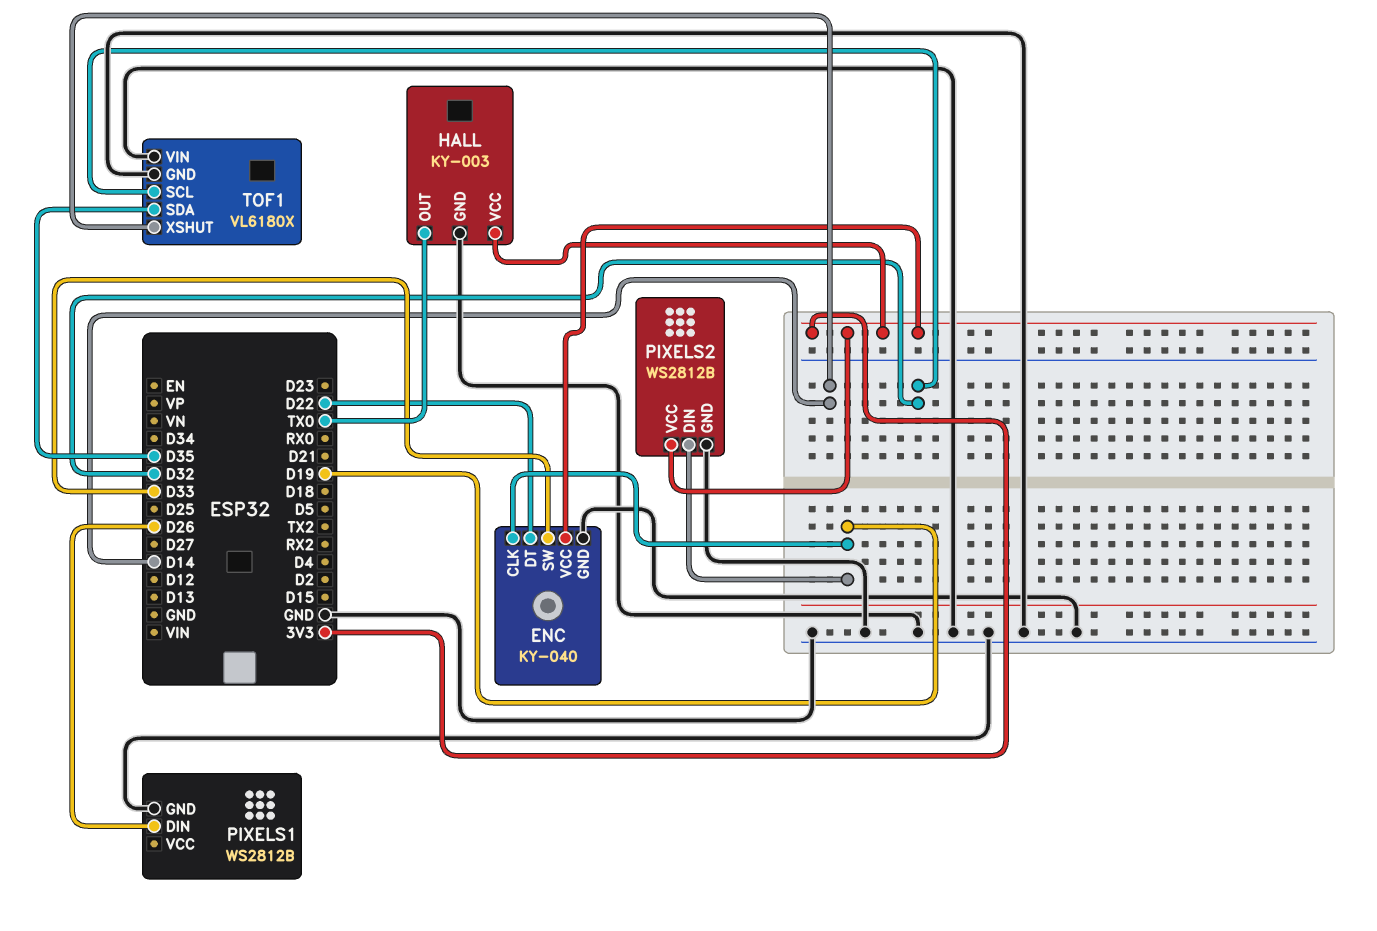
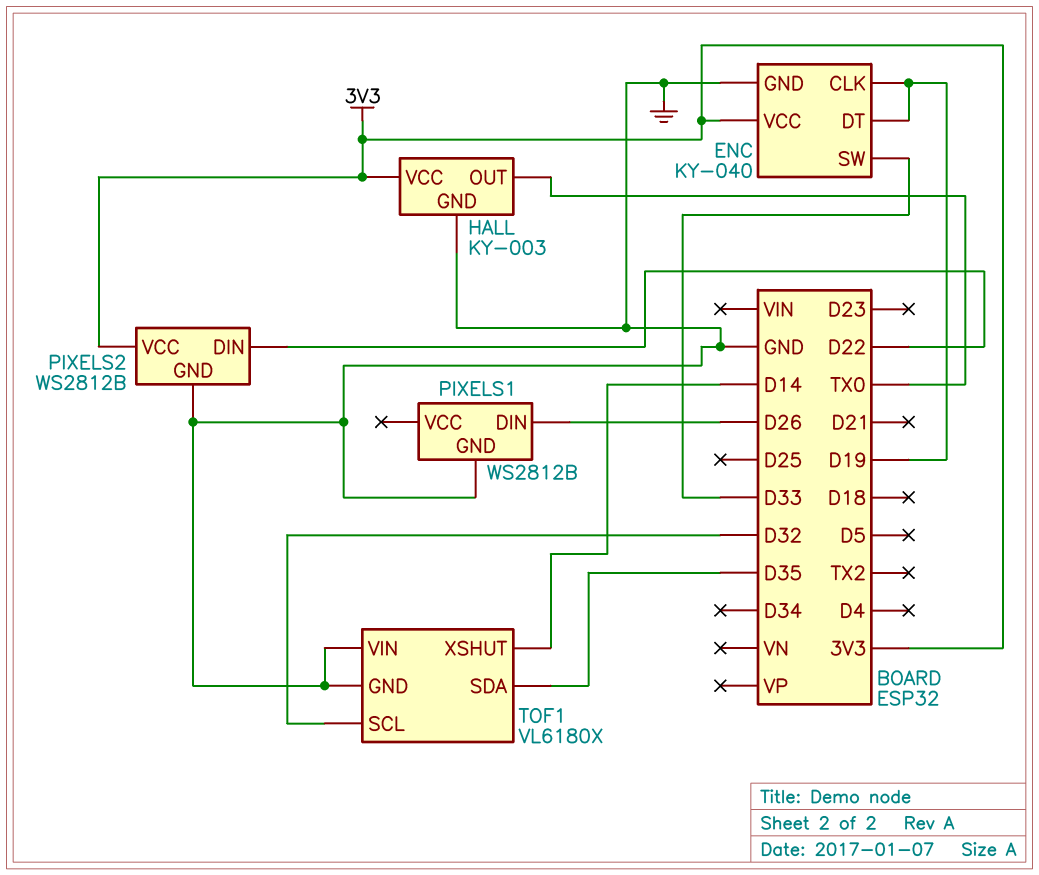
ENC pin DT: D22 -> D19
PIXELS2 pin DIN: D19 -> D22

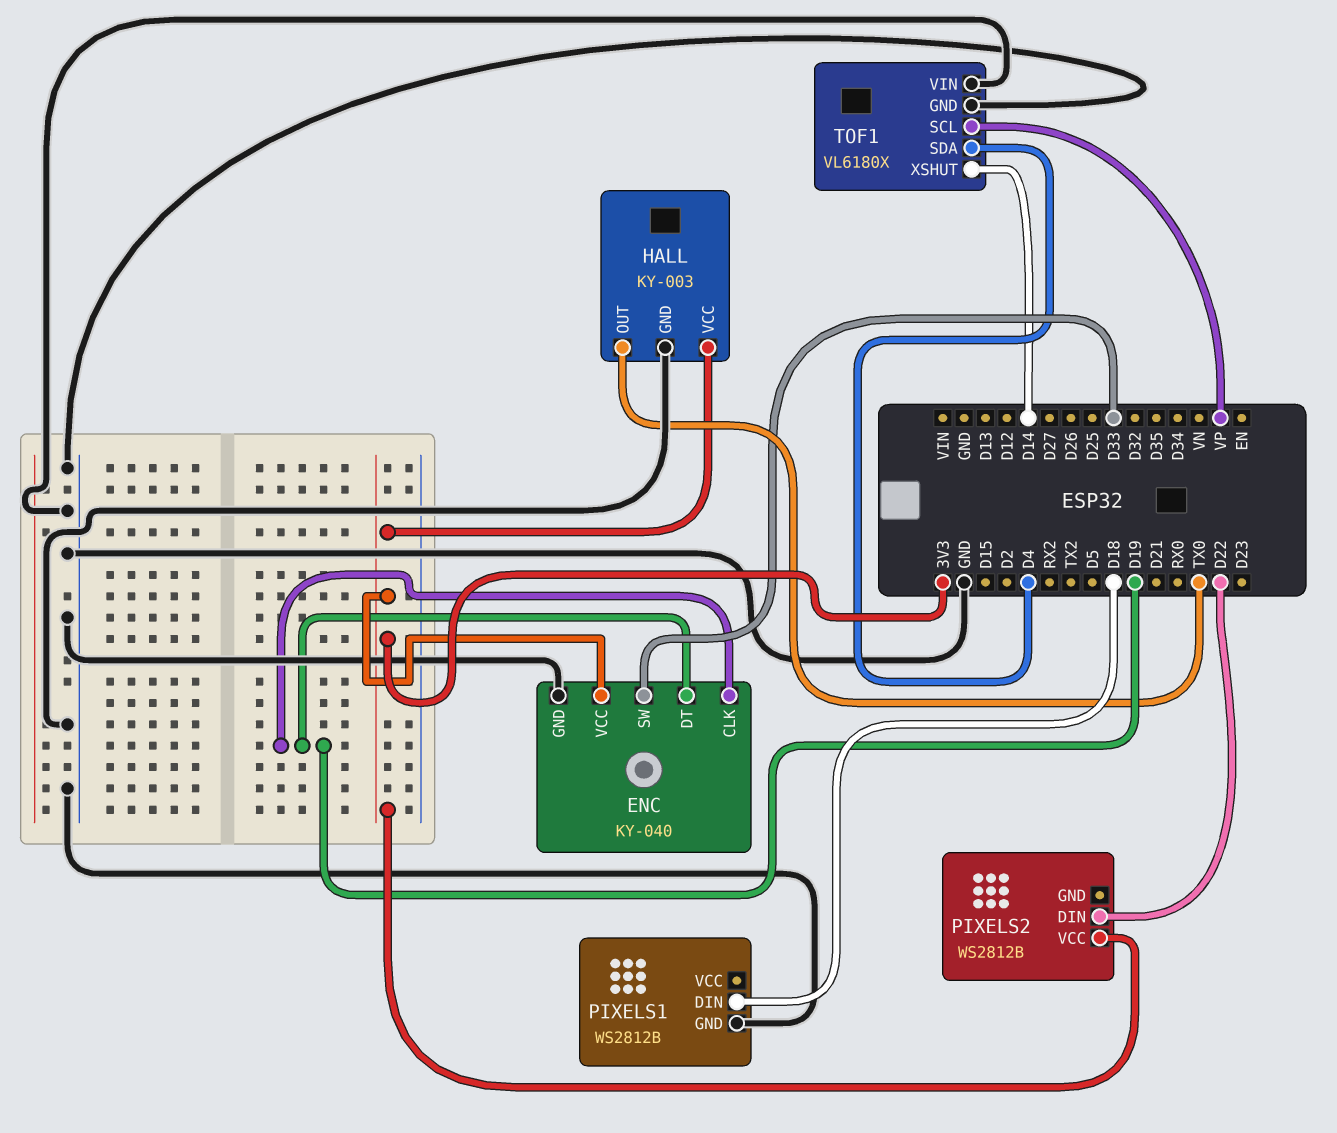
PIXELS1 pin DIN: D26 -> D18
PIXELS2 pin GND: GND -> none
TOF1 pin SCL: D32 -> VP
TOF1 pin SDA: D35 -> D4

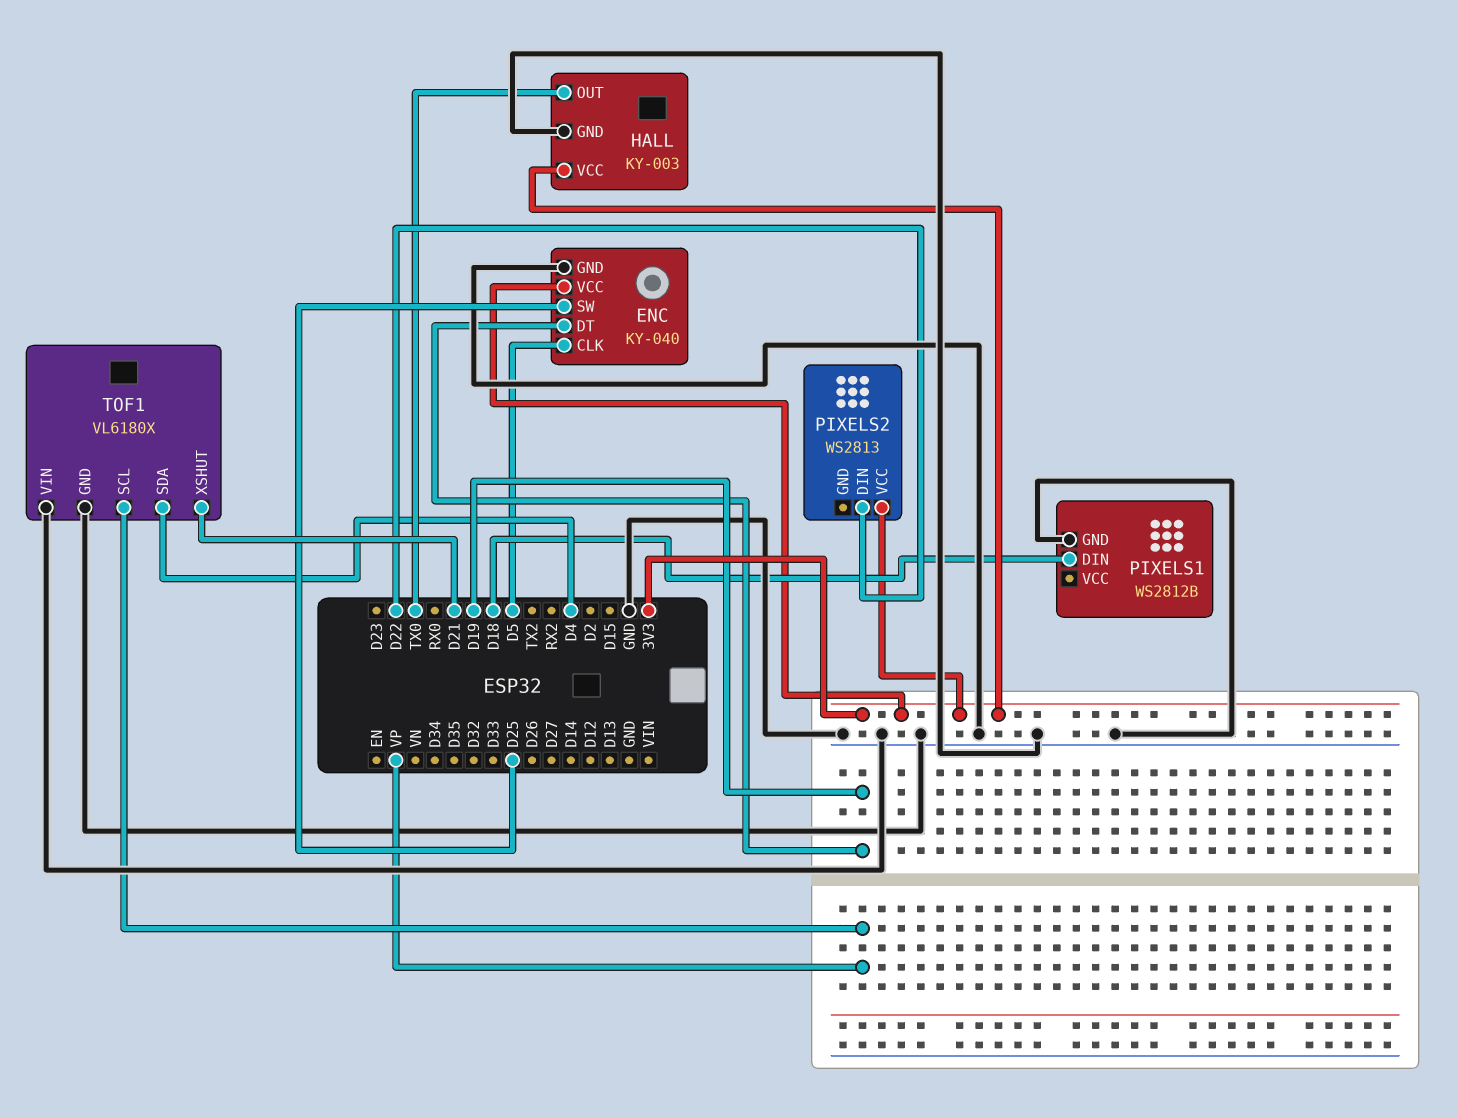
ENC pin CLK: D19 -> D5
ENC pin SW: D33 -> D25
PIXELS2: WS2812B -> WS2813
TOF1 pin XSHUT: D14 -> D21

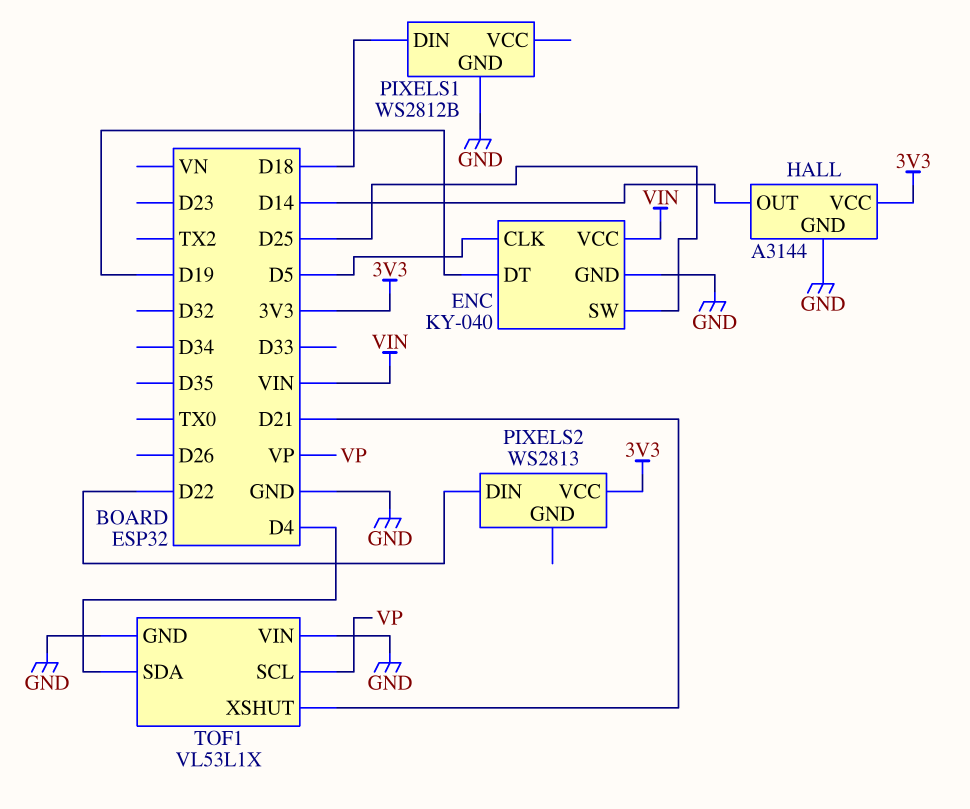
ENC pin VCC: 3V3 -> VIN
HALL: KY-003 -> A3144
HALL pin OUT: TX0 -> D14
TOF1: VL6180X -> VL53L1X

